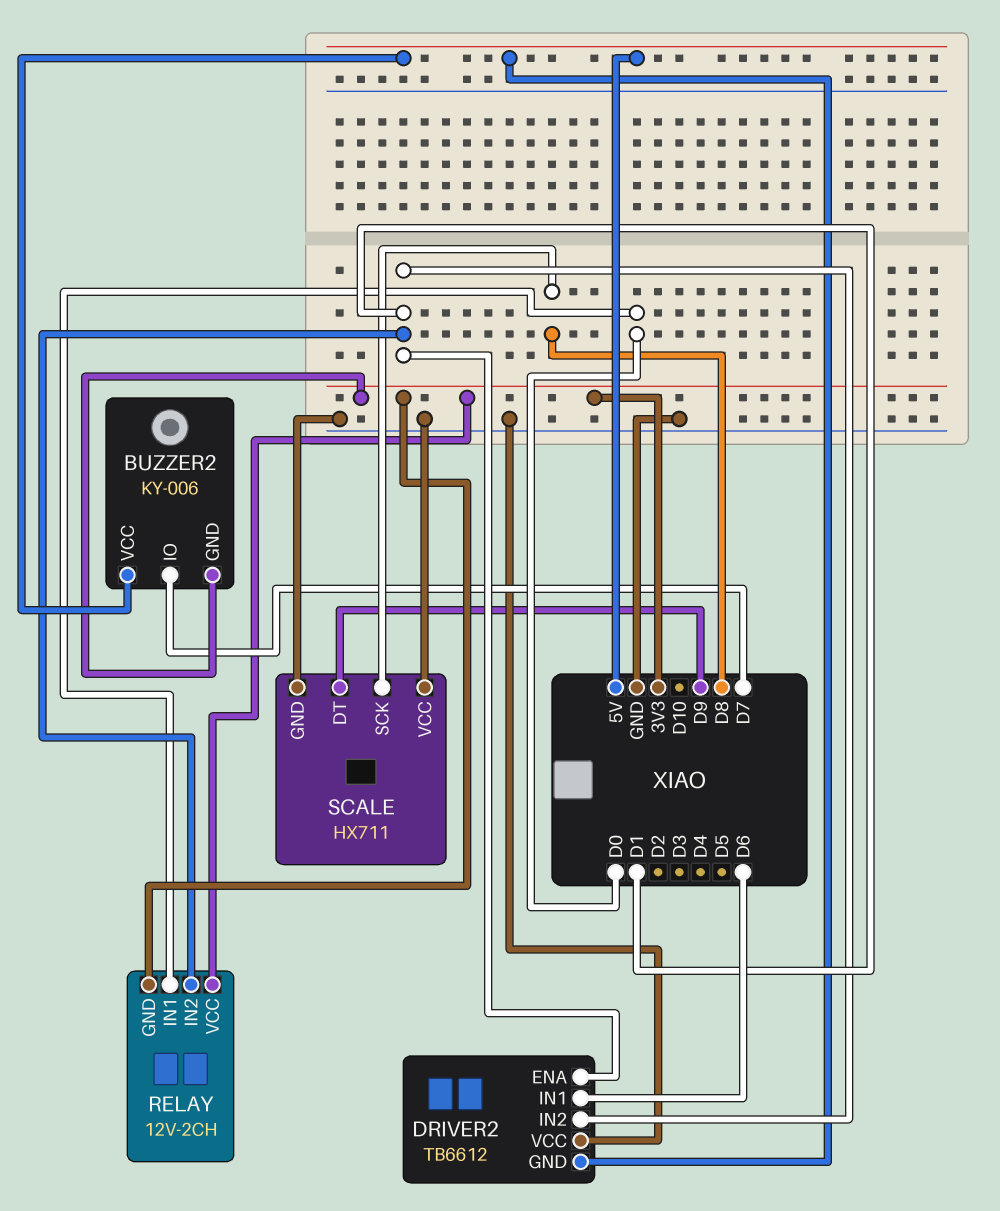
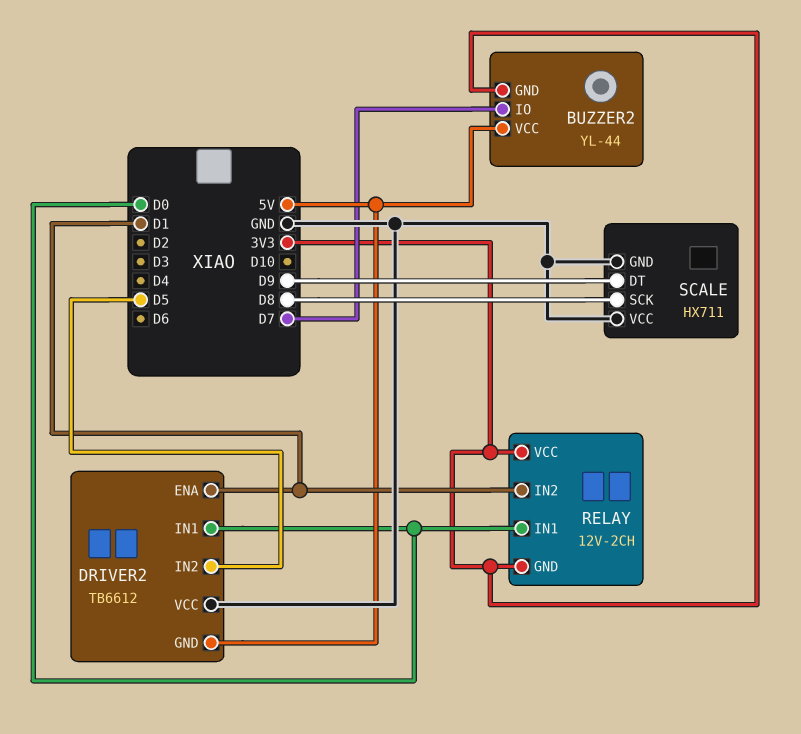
BUZZER2: KY-006 -> YL-44
DRIVER2 pin IN1: D6 -> D0
DRIVER2 pin IN2: D1 -> D5

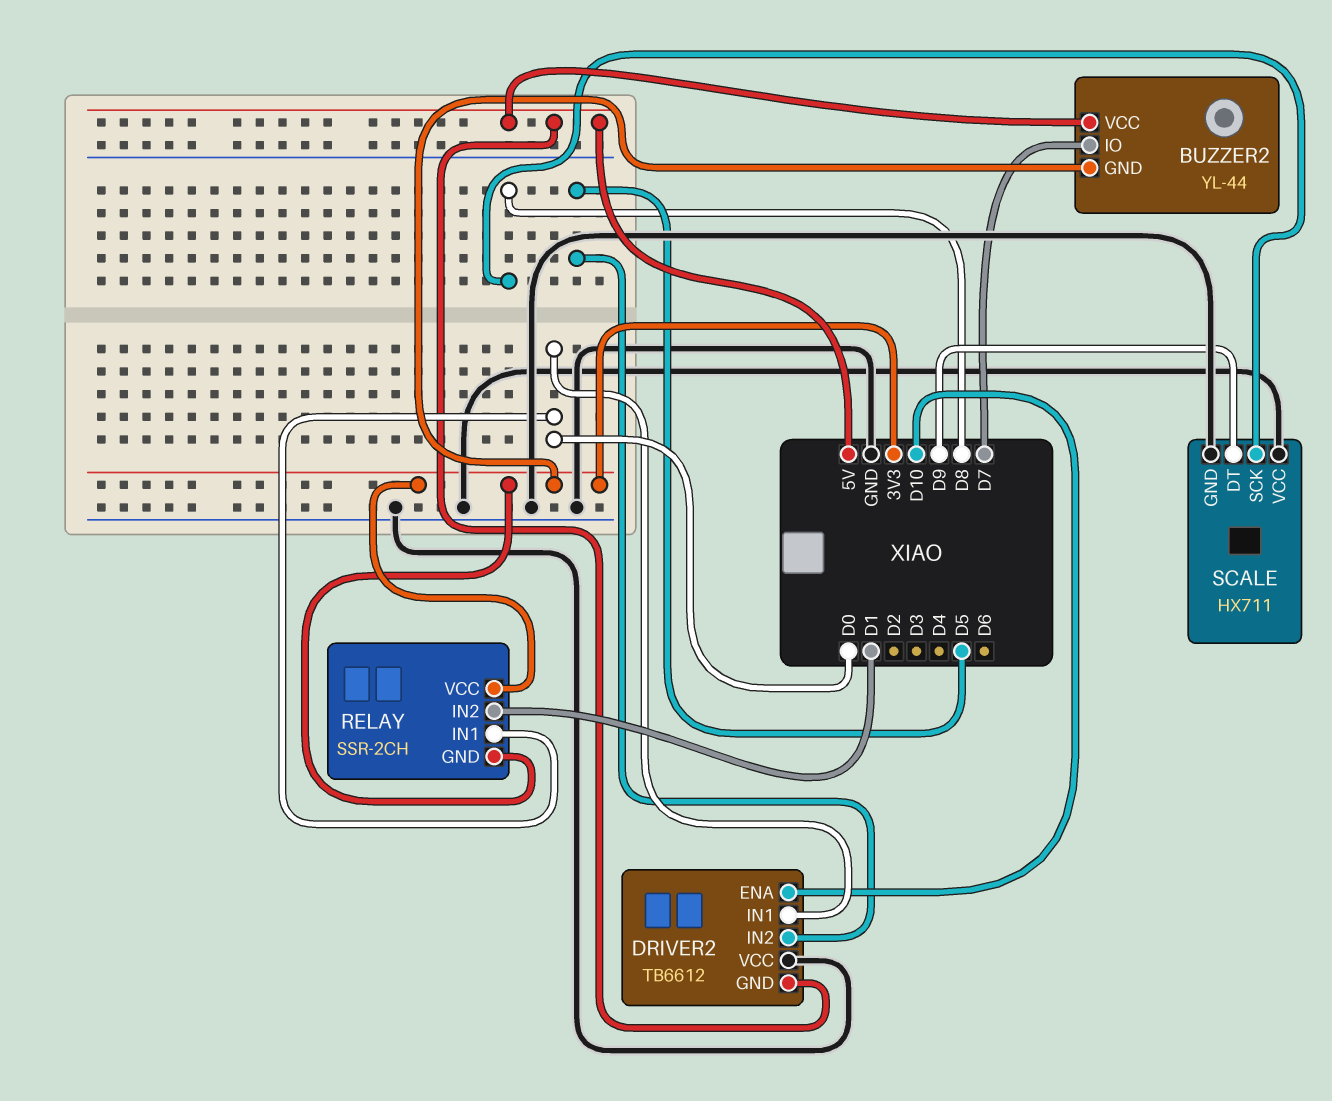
DRIVER2 pin ENA: D1 -> D10
RELAY: 12V-2CH -> SSR-2CH

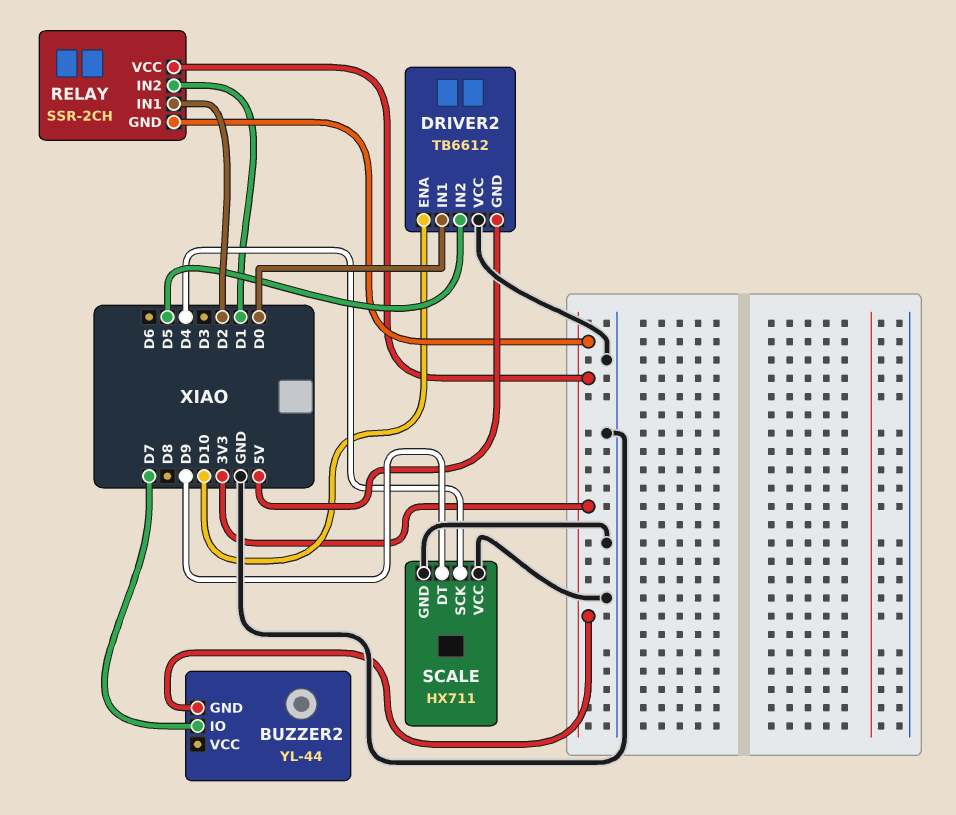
BUZZER2 pin VCC: 5V -> none
RELAY pin IN1: D0 -> D2
SCALE pin SCK: D8 -> D4

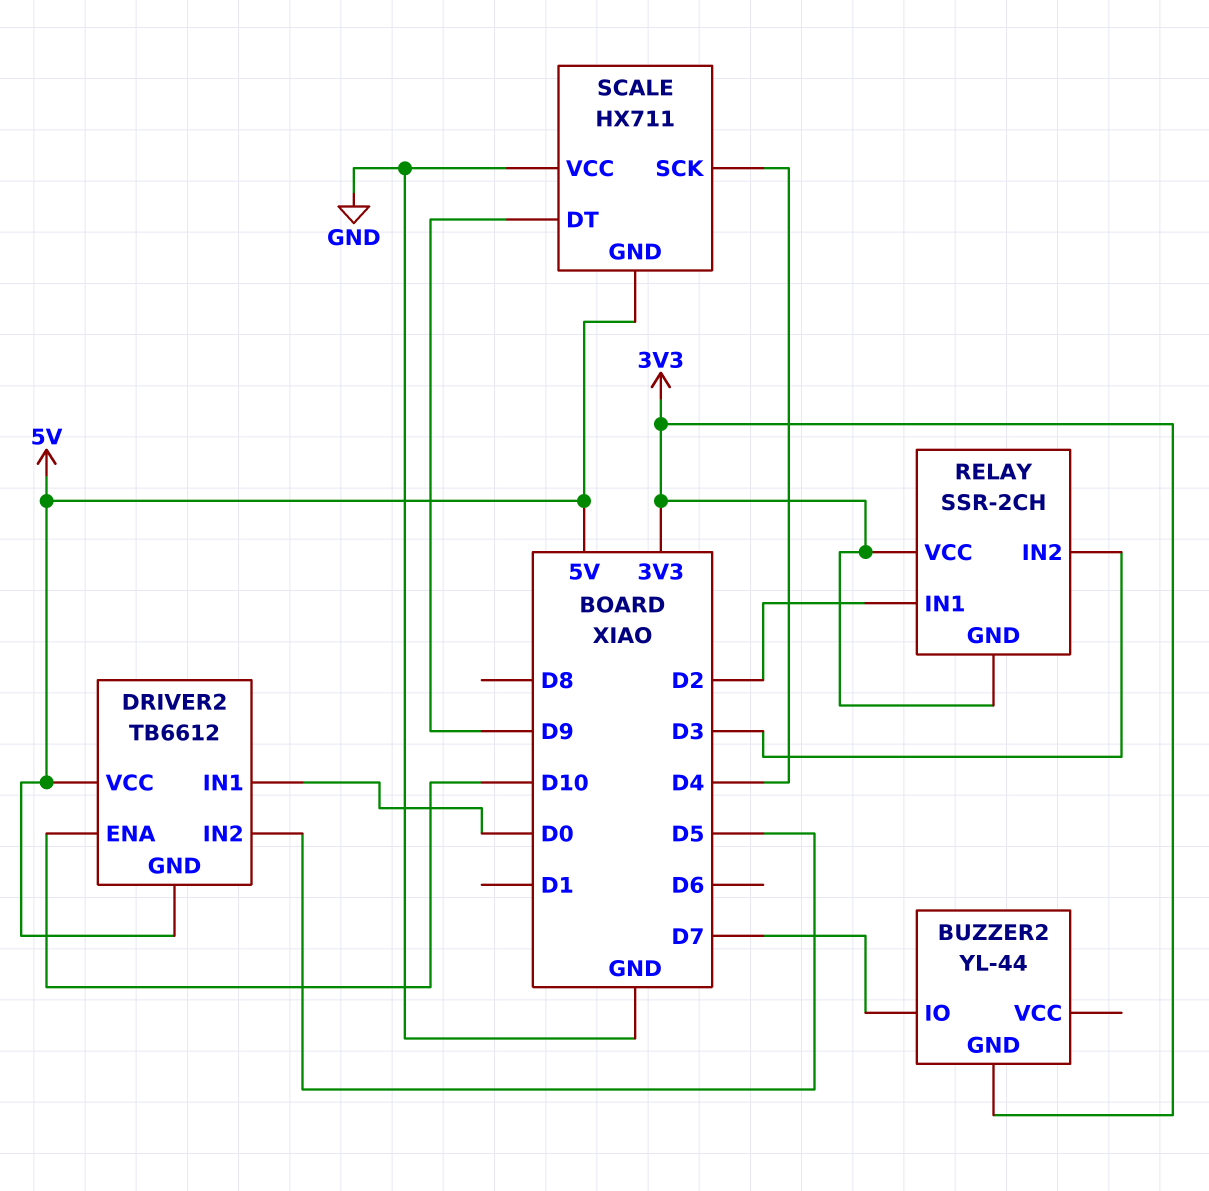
DRIVER2 pin VCC: GND -> 5V
RELAY pin IN2: D1 -> D3
SCALE pin GND: GND -> 5V

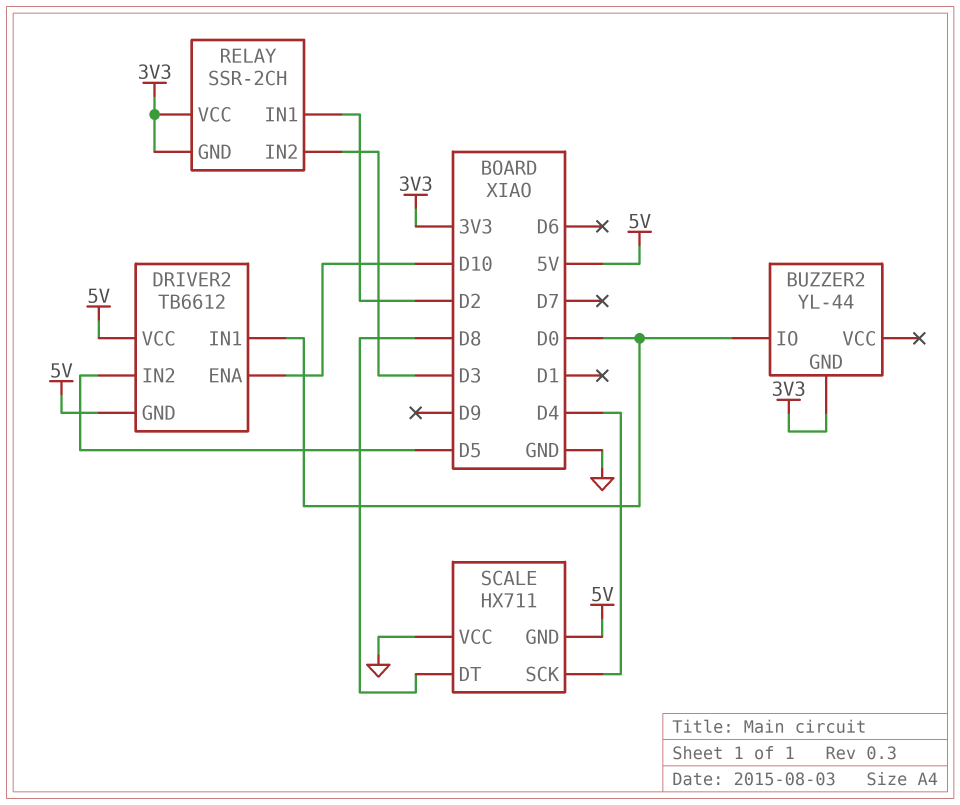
BUZZER2 pin IO: D7 -> D0
SCALE pin DT: D9 -> D8

